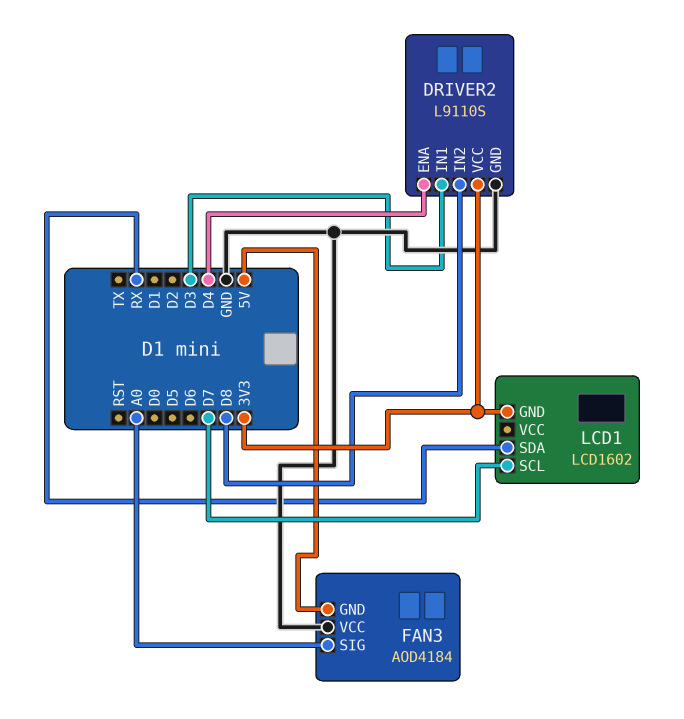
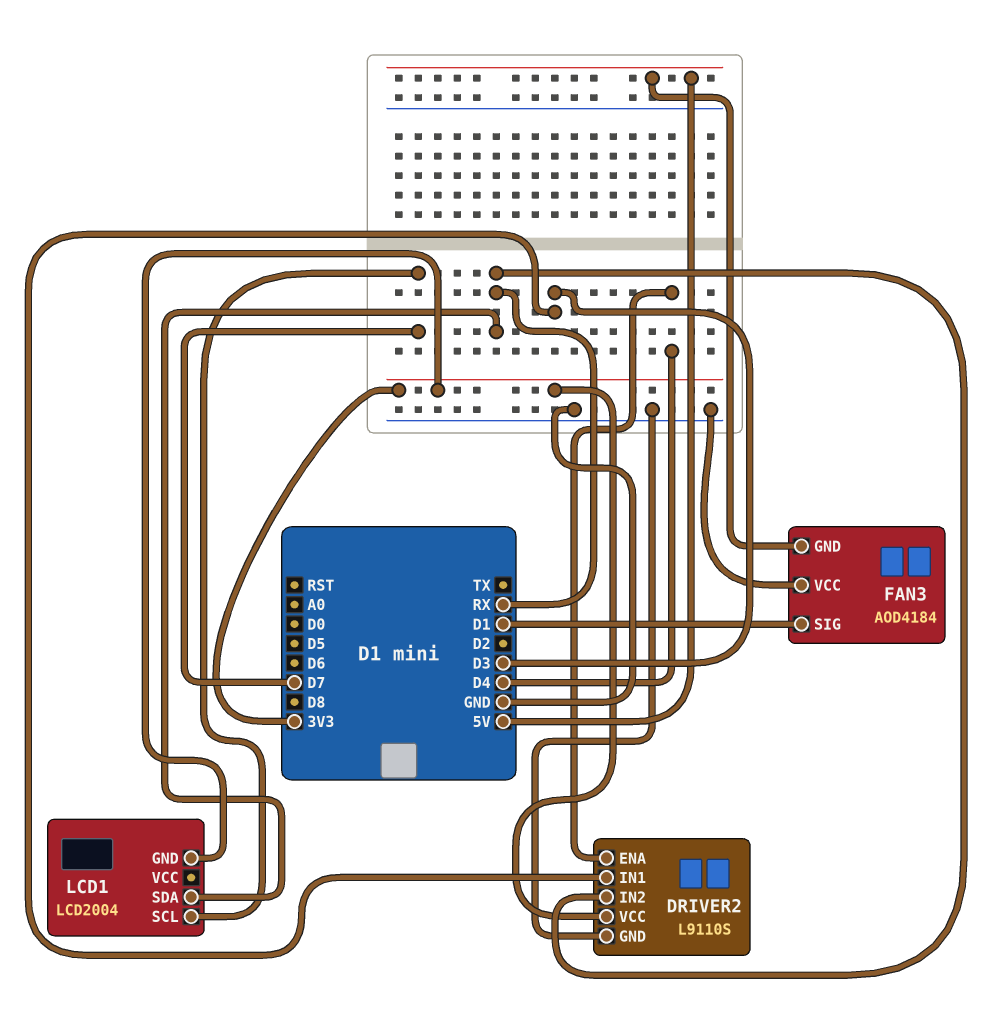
DRIVER2 pin IN2: D8 -> RX
FAN3 pin SIG: A0 -> D1
LCD1: LCD1602 -> LCD2004

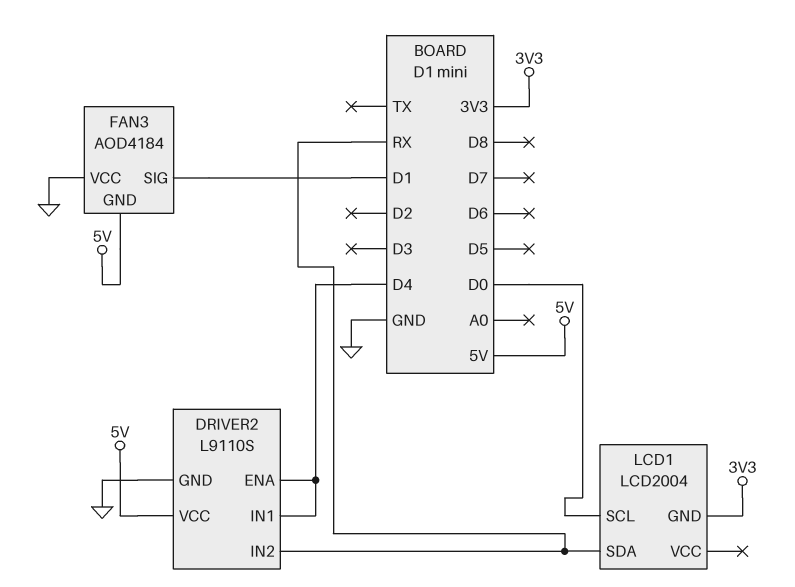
DRIVER2 pin IN1: D3 -> D4
DRIVER2 pin VCC: 3V3 -> 5V
LCD1 pin SCL: D7 -> D0

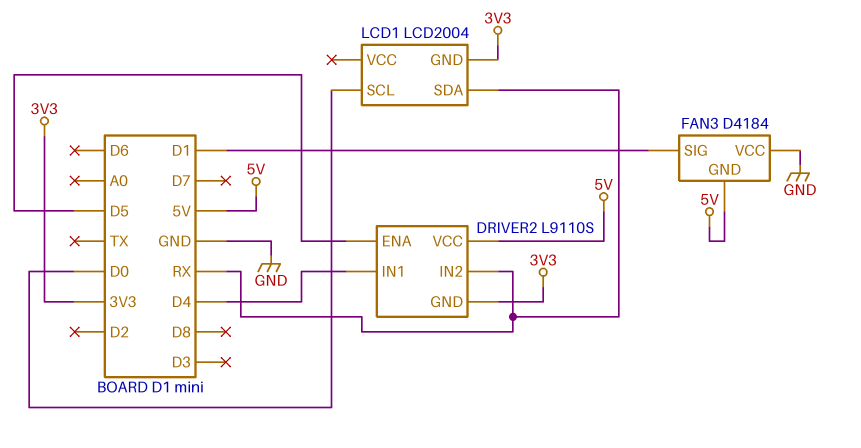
DRIVER2 pin ENA: D4 -> D5
DRIVER2 pin GND: GND -> 3V3
FAN3: AOD4184 -> D4184

